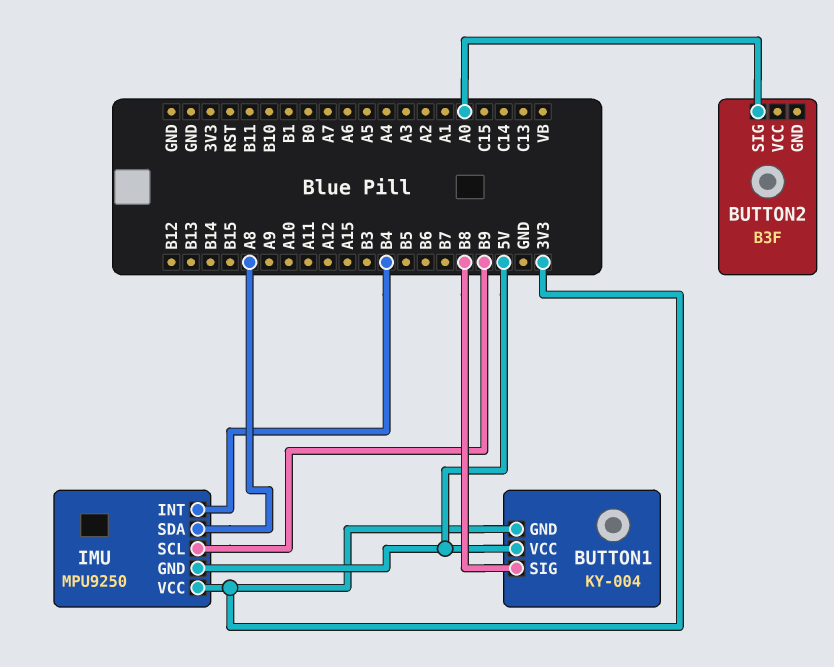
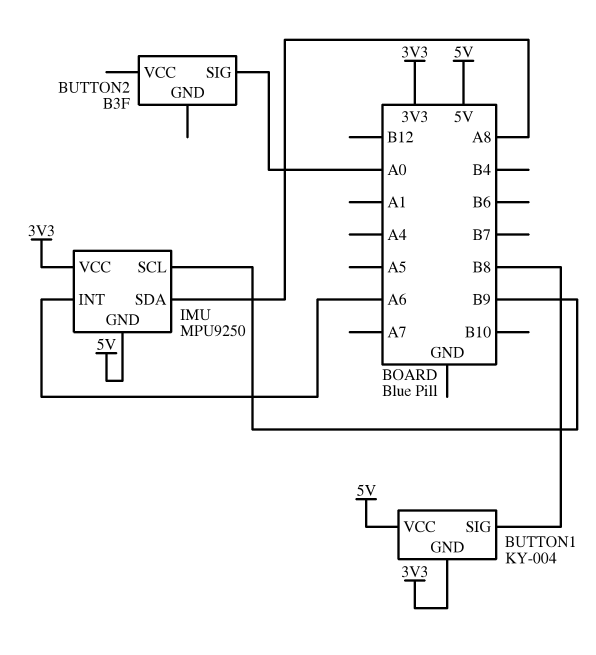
IMU pin INT: B4 -> A6

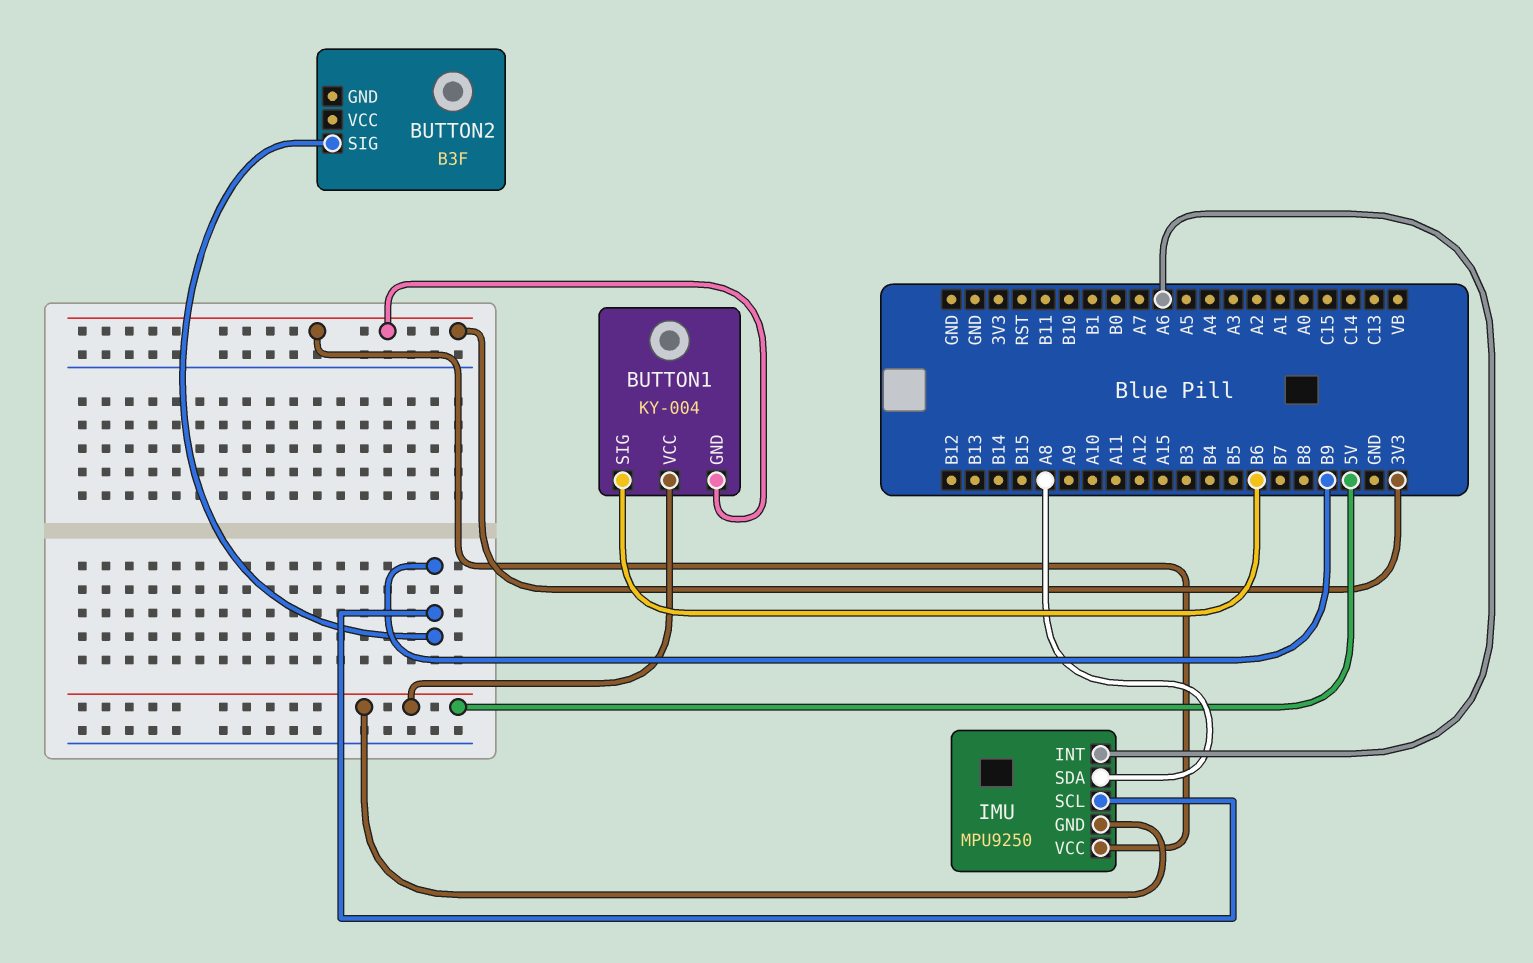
BUTTON1 pin SIG: B8 -> B6
BUTTON2 pin SIG: A0 -> B9

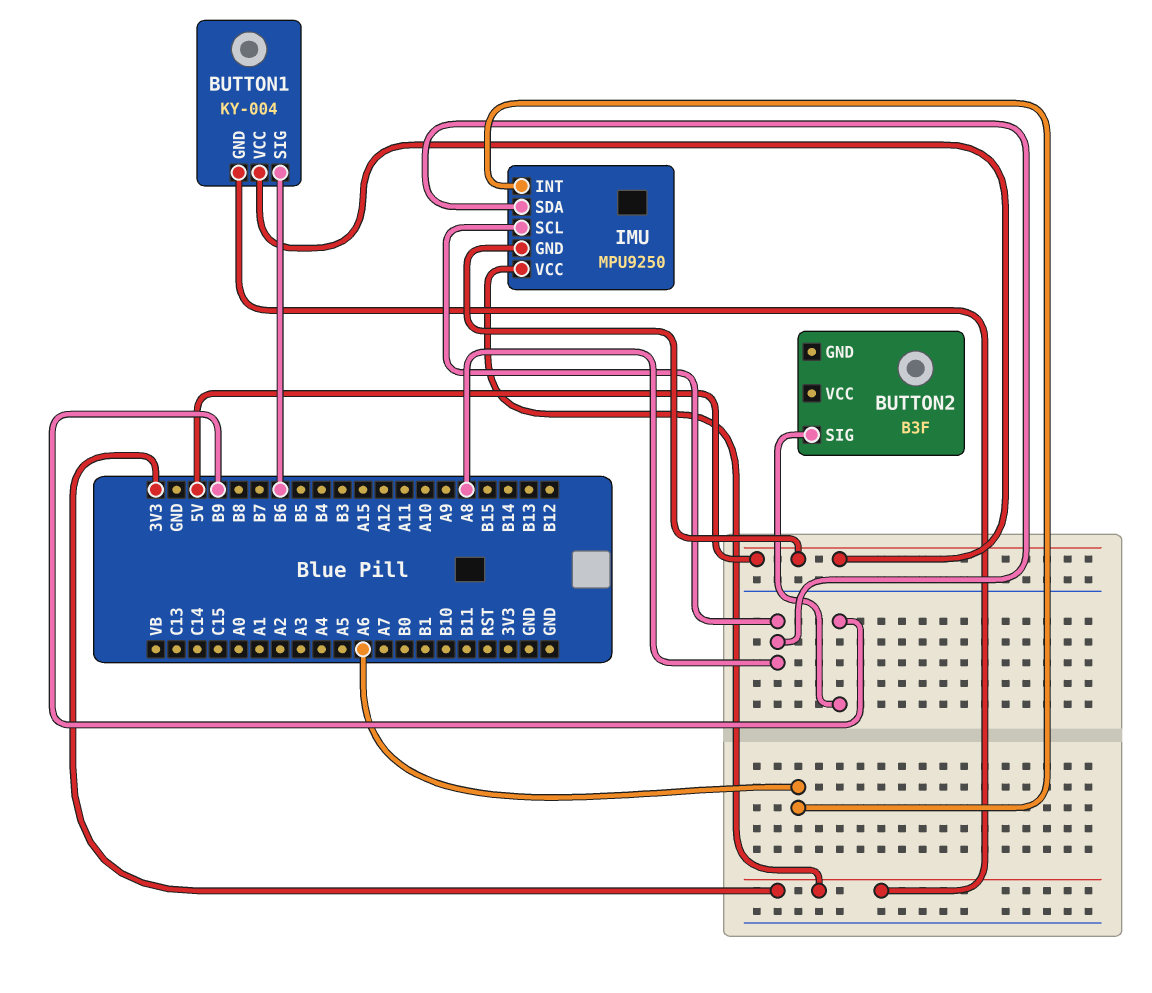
IMU pin SCL: B9 -> A8

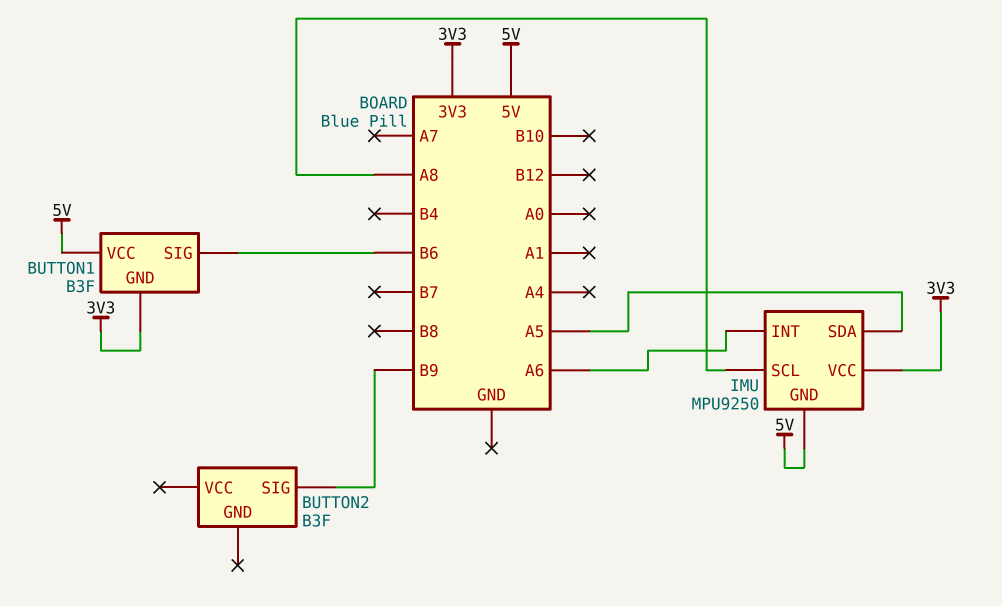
BUTTON1: KY-004 -> B3F
IMU pin SDA: A8 -> A5

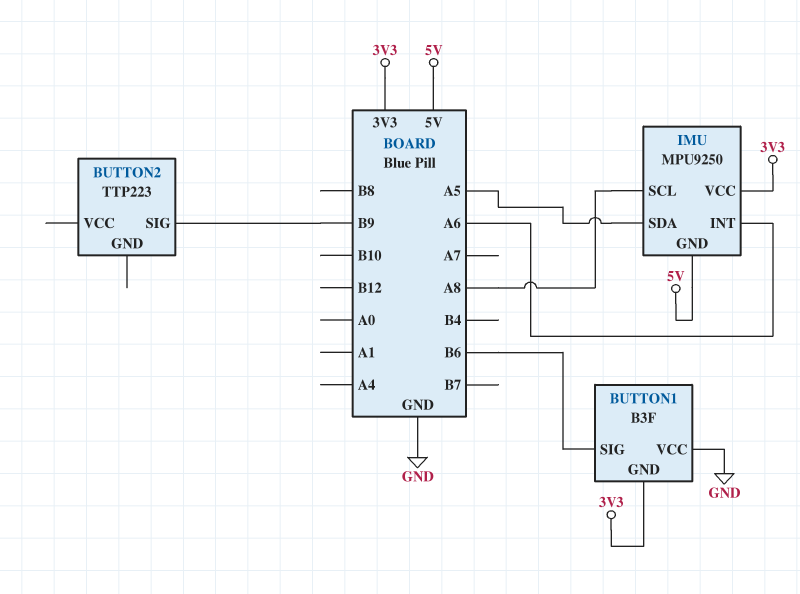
BUTTON1 pin VCC: 5V -> GND
BUTTON2: B3F -> TTP223

